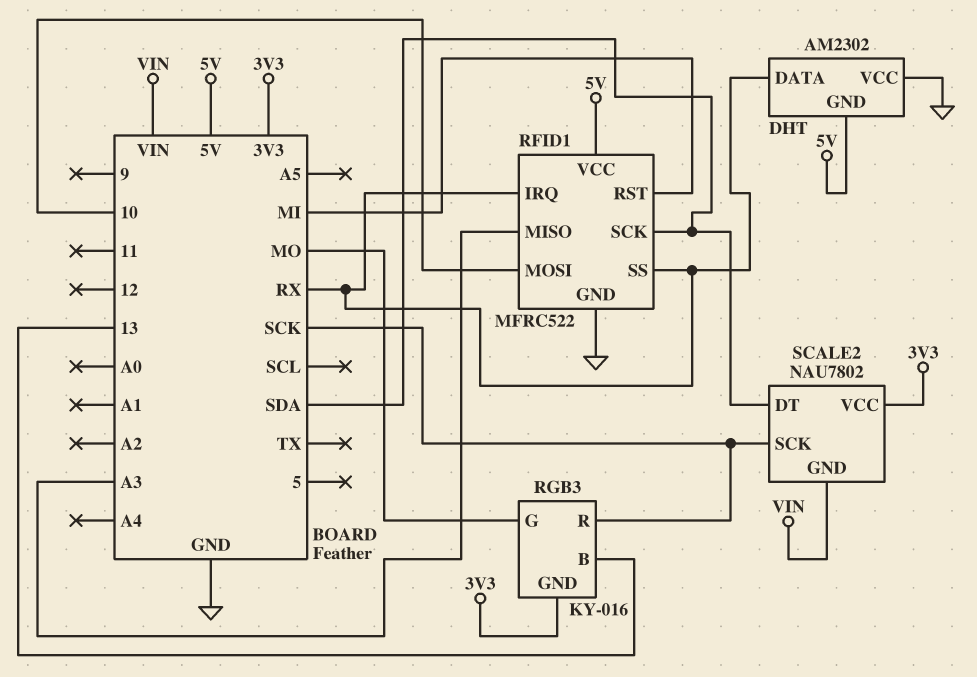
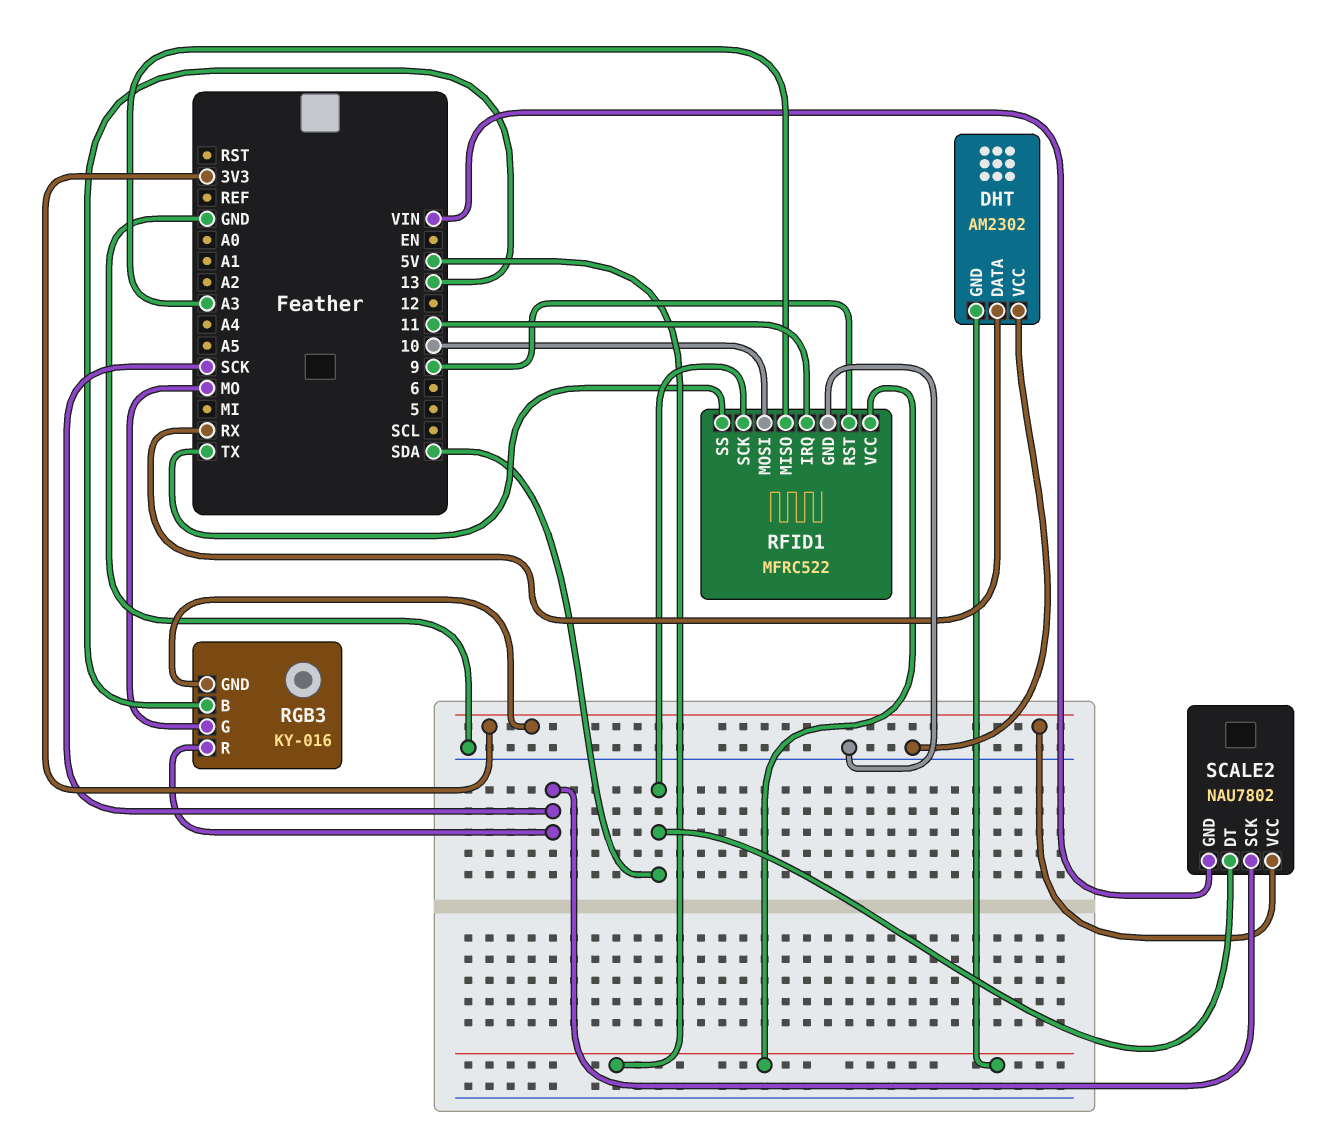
RFID1 pin IRQ: RX -> 11
RFID1 pin RST: MI -> 9
RFID1 pin SS: RX -> TX

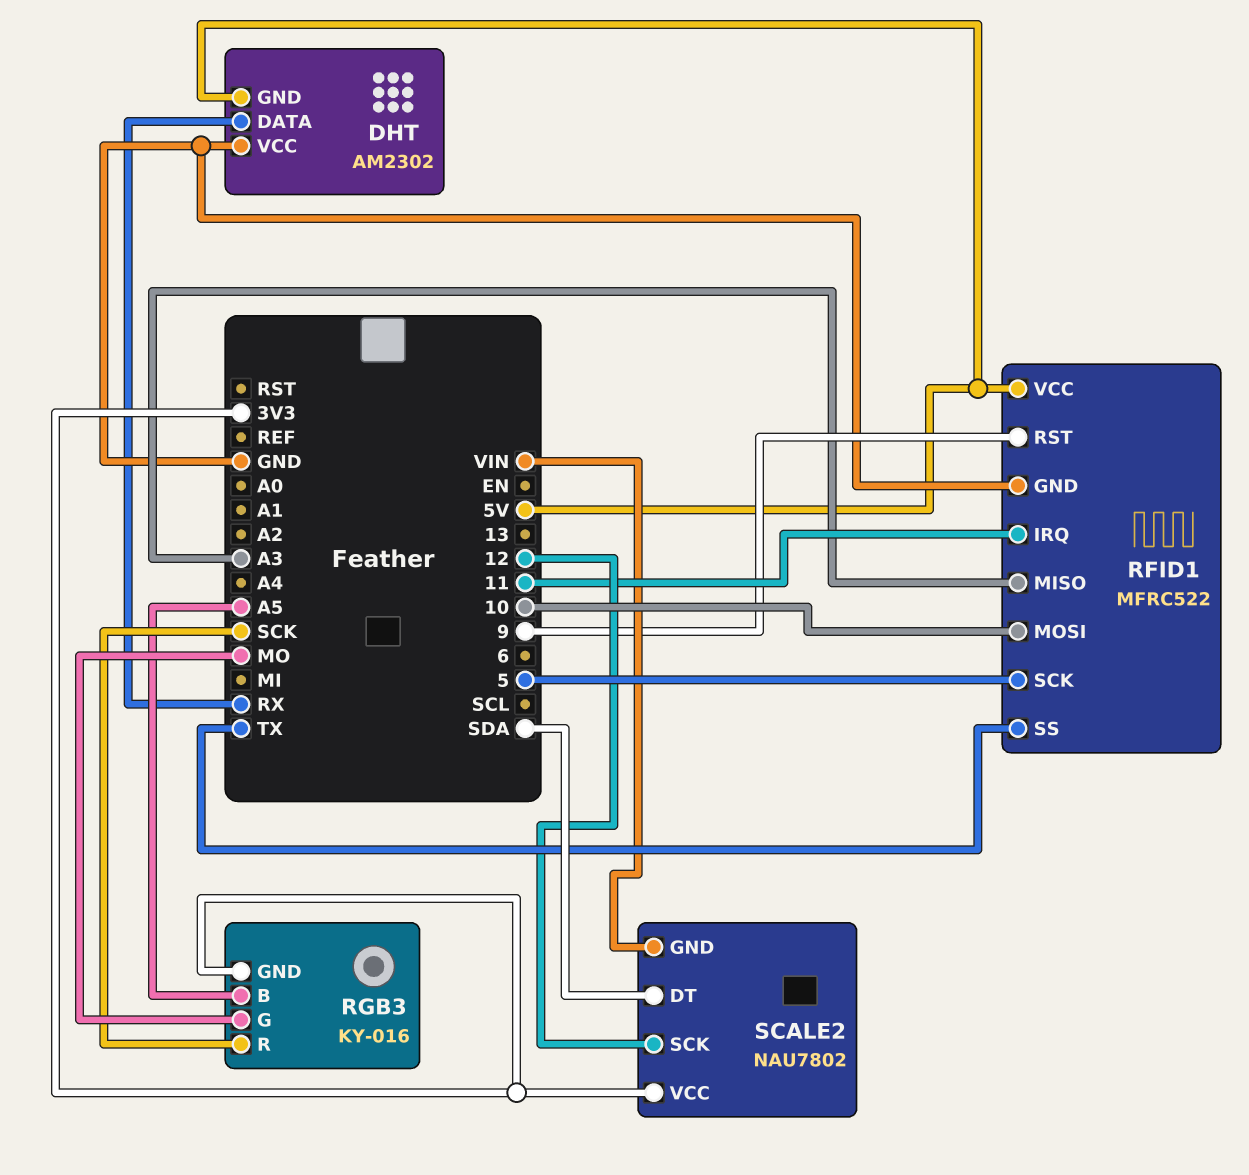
RFID1 pin SCK: SDA -> 5
RGB3 pin B: 13 -> A5
SCALE2 pin SCK: SCK -> 12

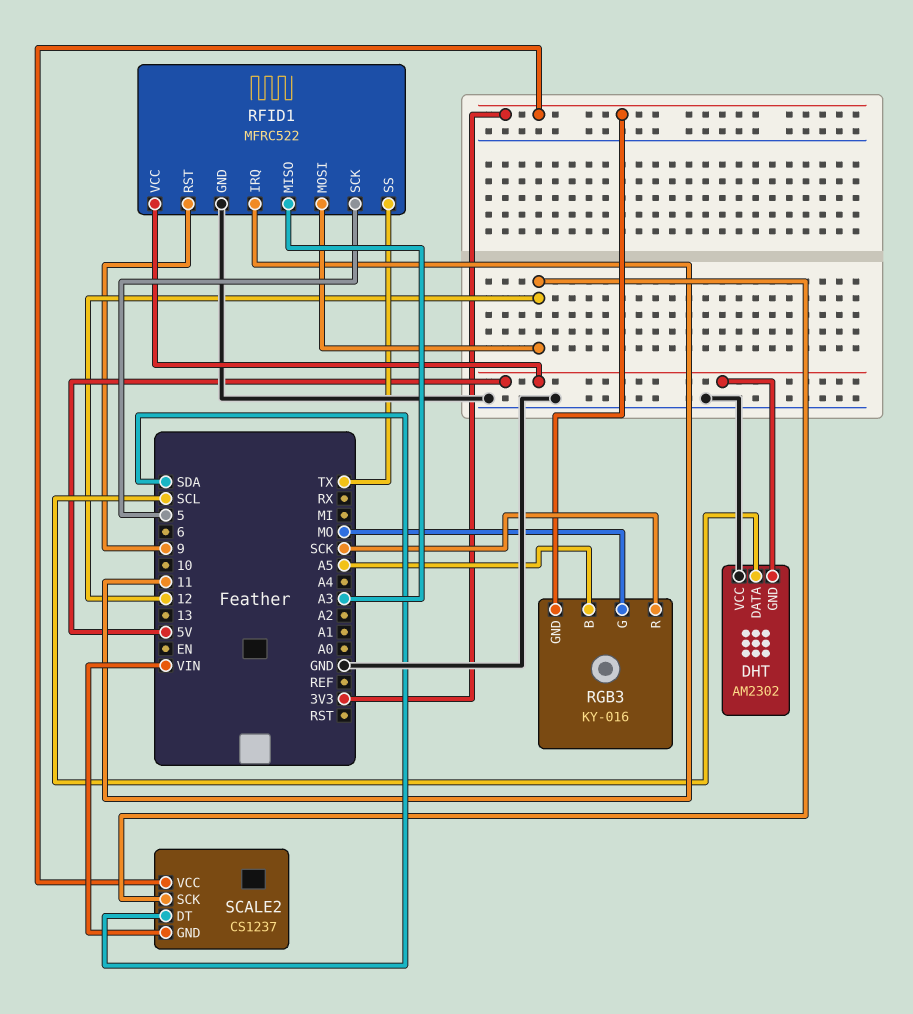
DHT pin DATA: RX -> SCL
RFID1 pin MOSI: 10 -> 12
SCALE2: NAU7802 -> CS1237

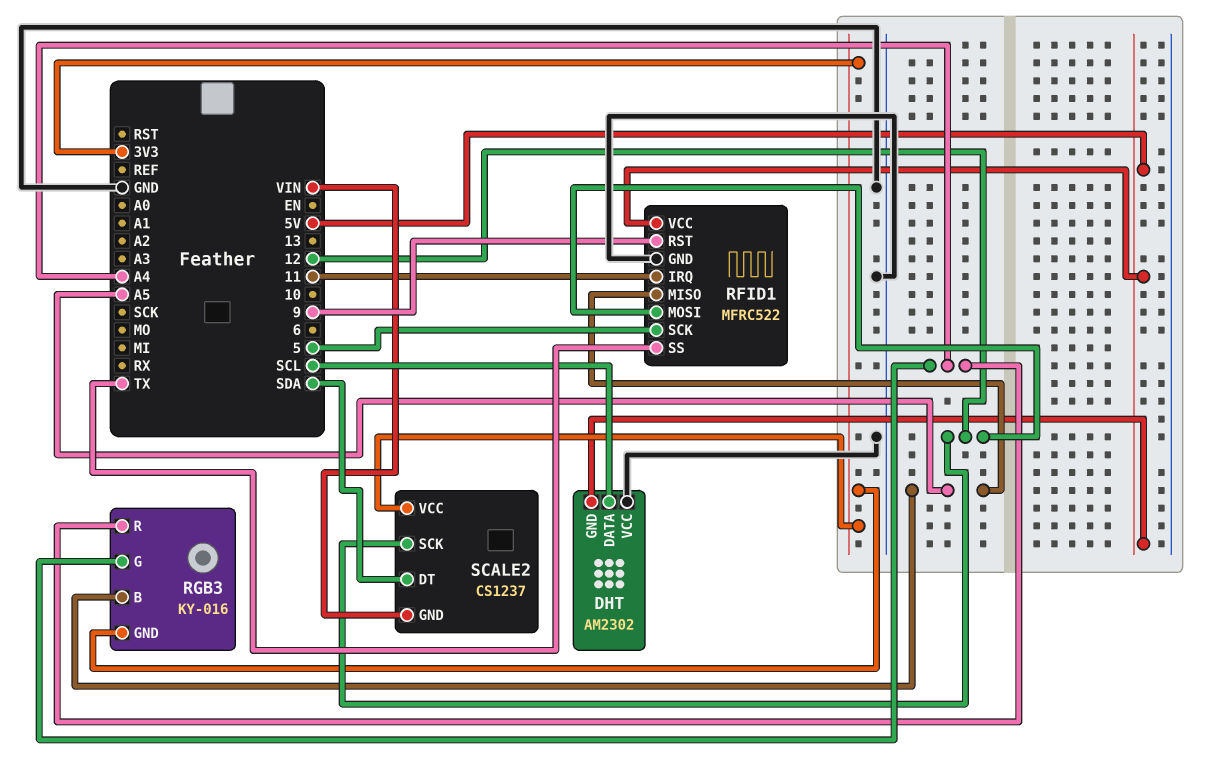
RFID1 pin MISO: A3 -> A5
RGB3 pin G: MO -> A4
RGB3 pin R: SCK -> A4

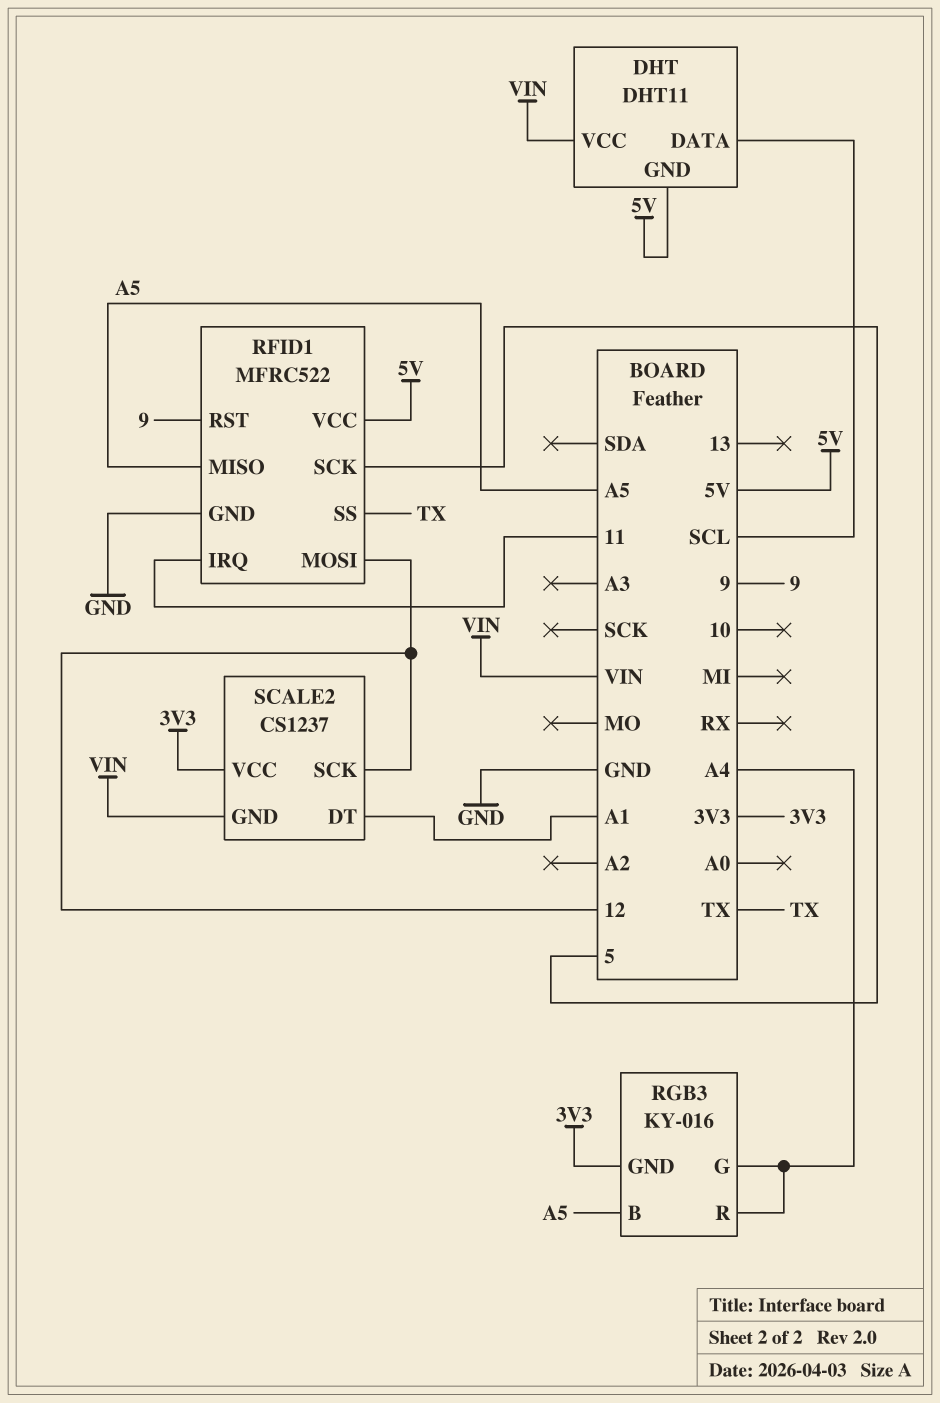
DHT: AM2302 -> DHT11
DHT pin VCC: GND -> VIN
SCALE2 pin DT: SDA -> A1

